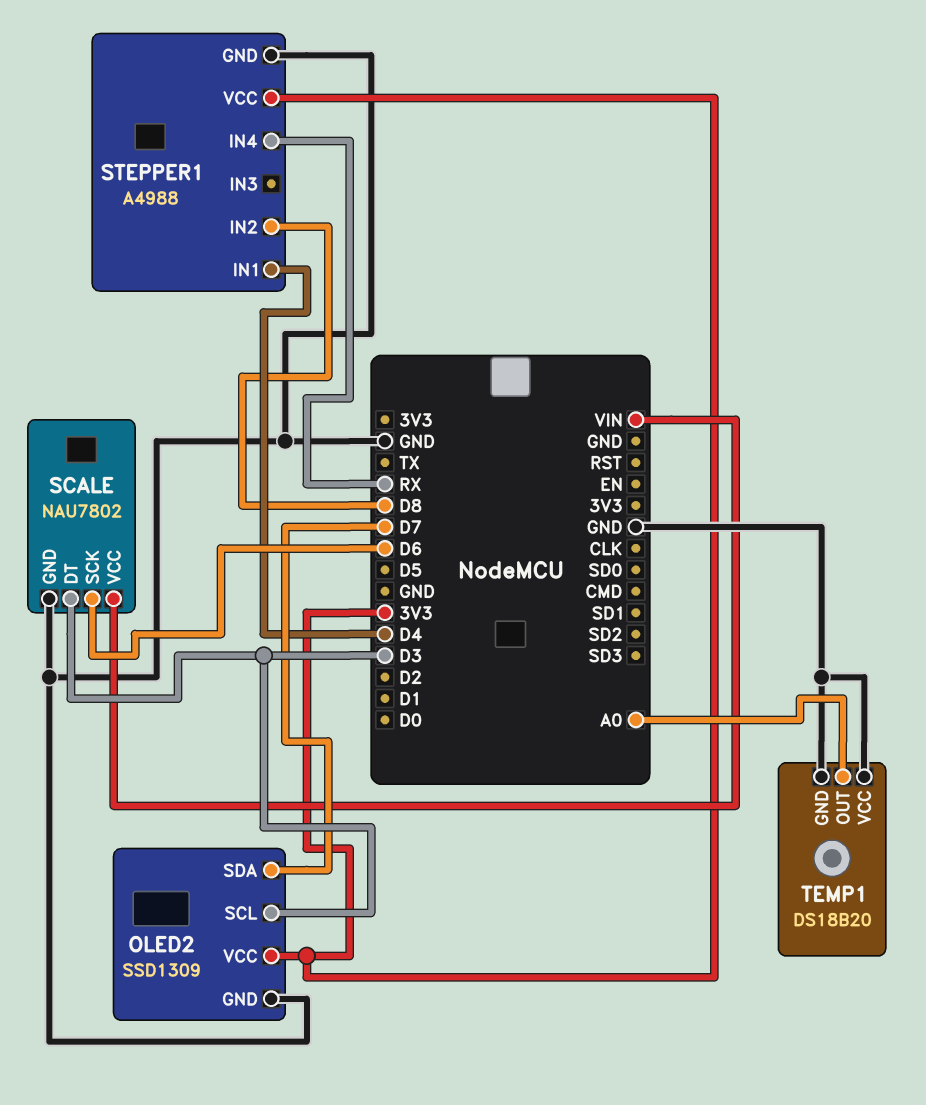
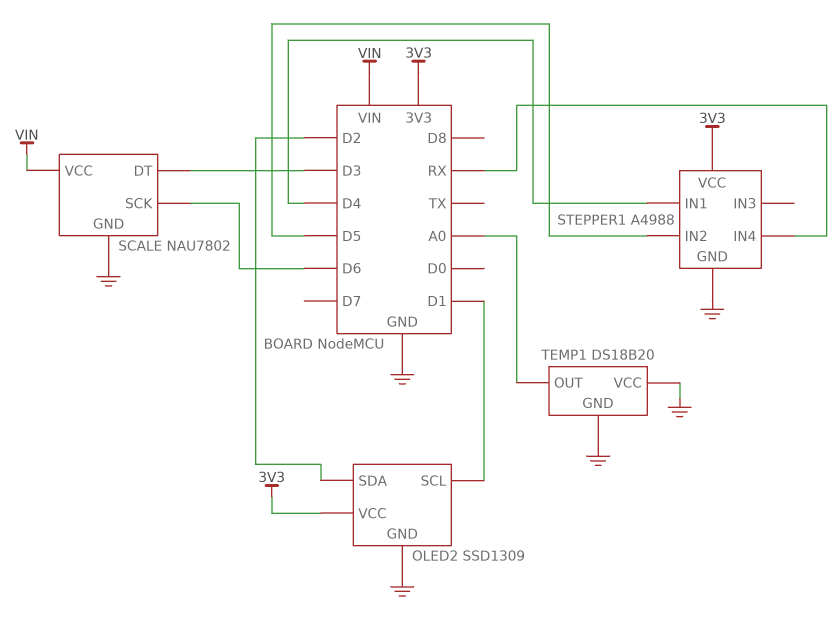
OLED2 pin SCL: D3 -> D1
OLED2 pin SDA: D7 -> D2
STEPPER1 pin IN2: D8 -> D5

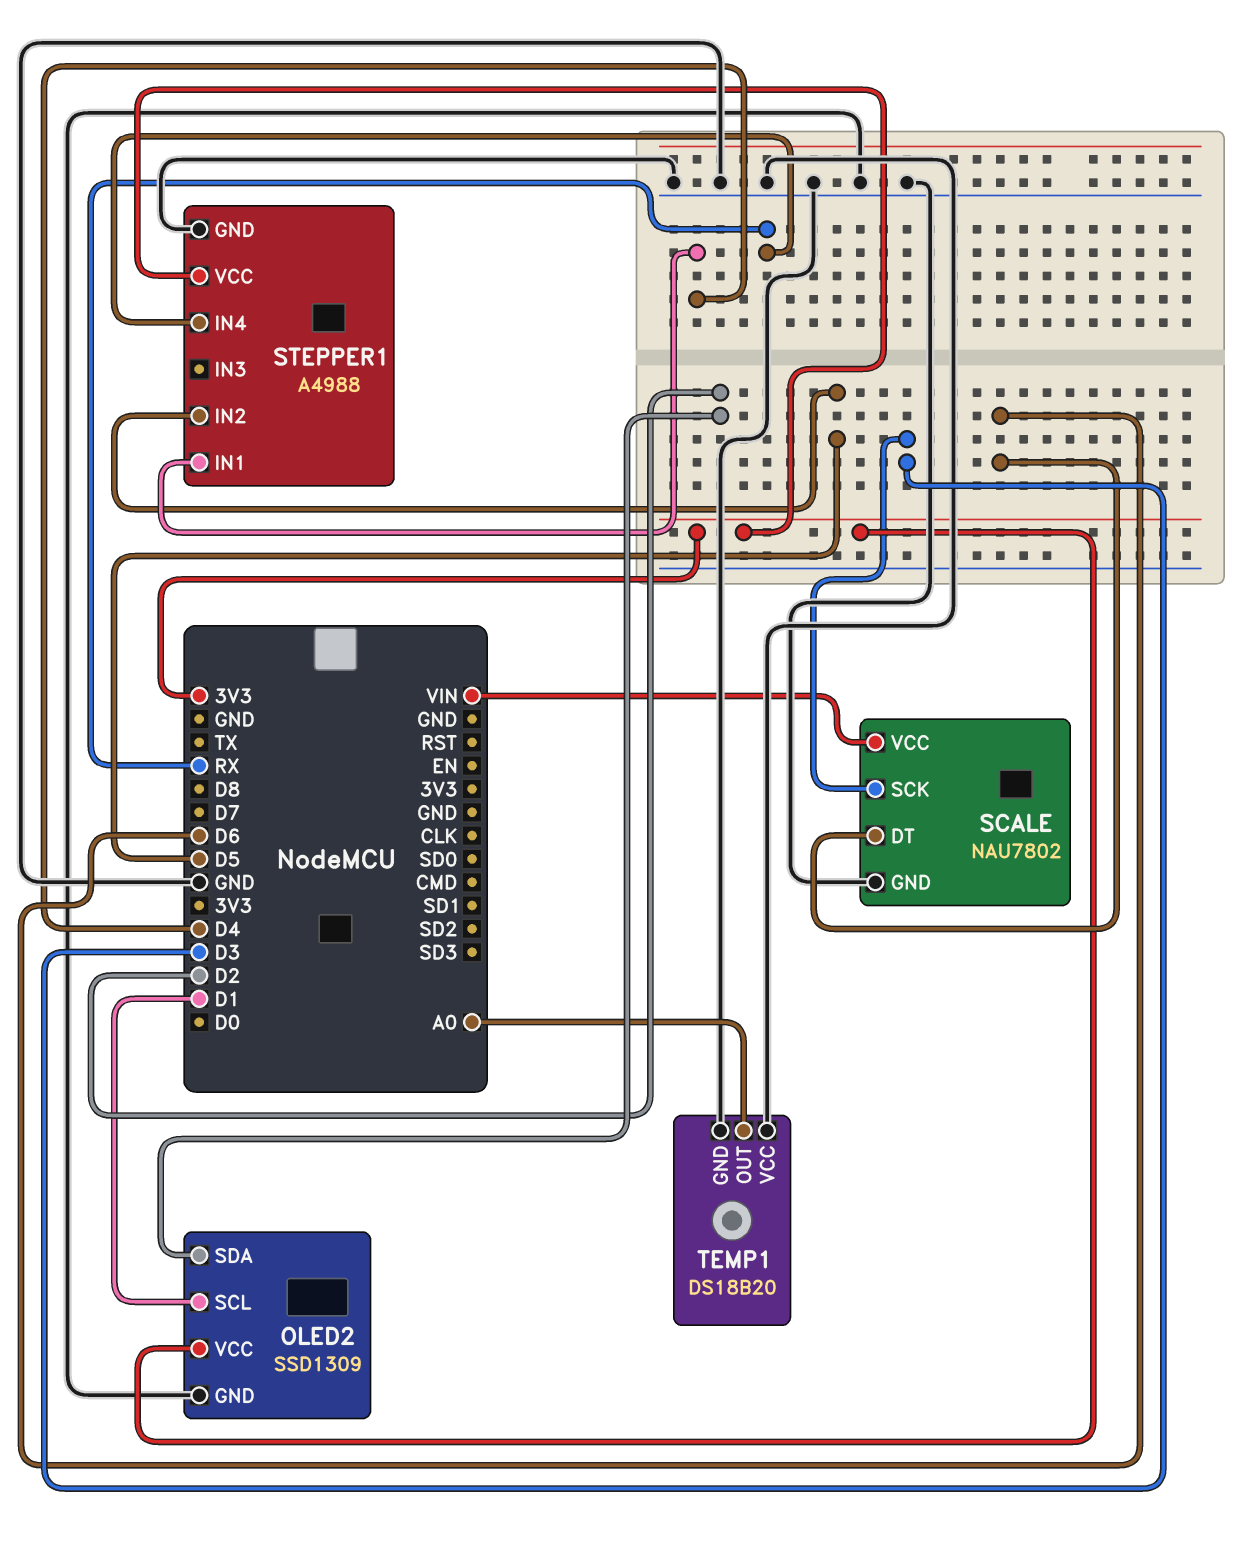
SCALE pin DT: D3 -> D6
SCALE pin SCK: D6 -> D3

